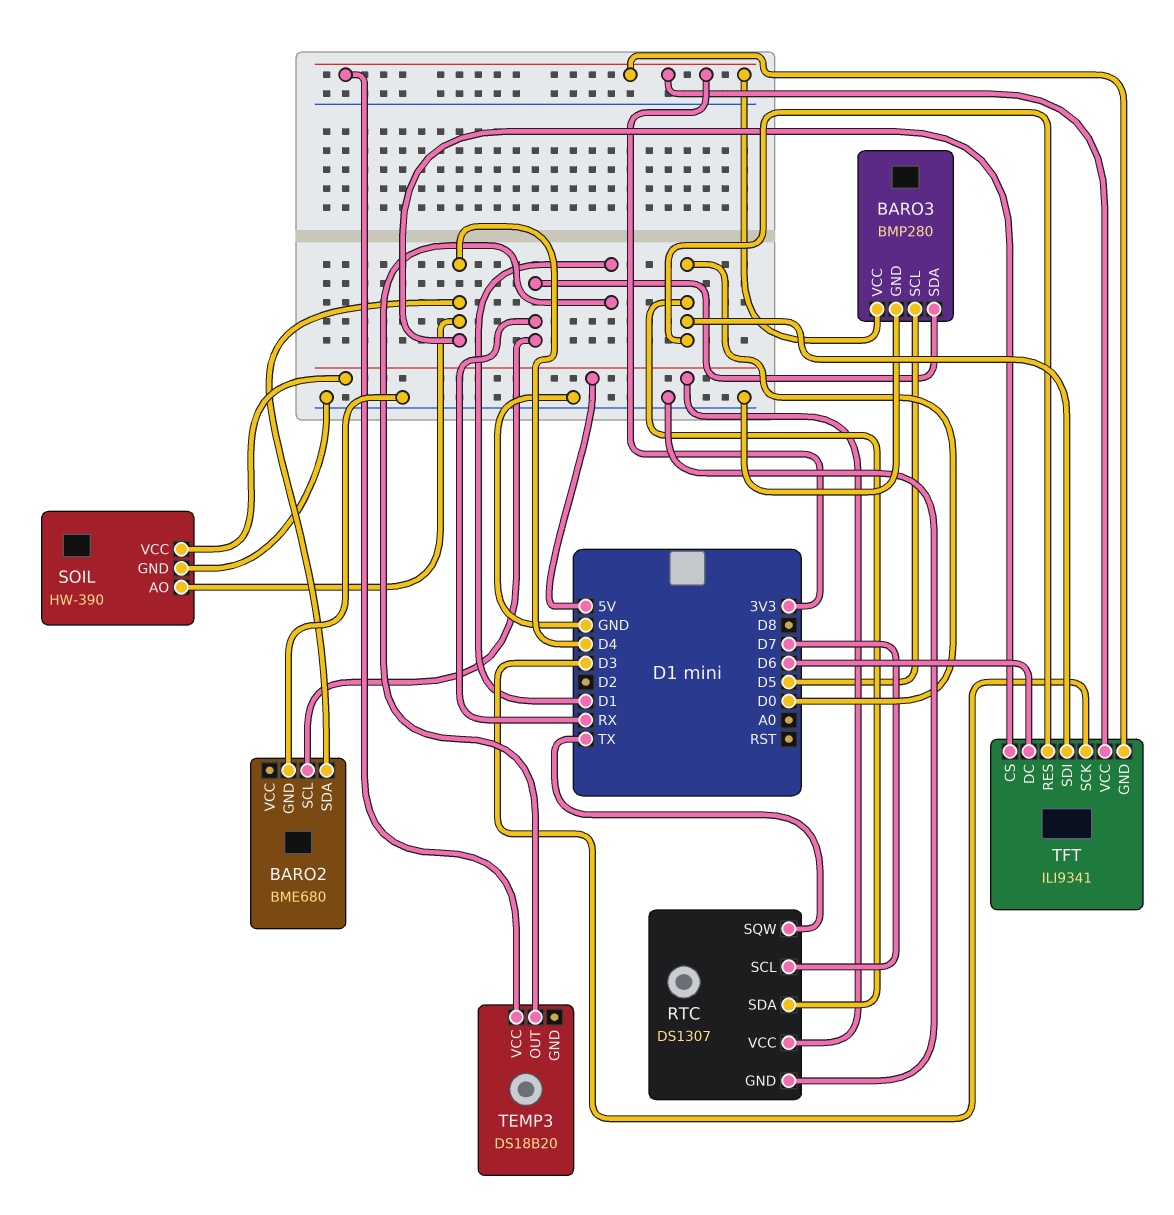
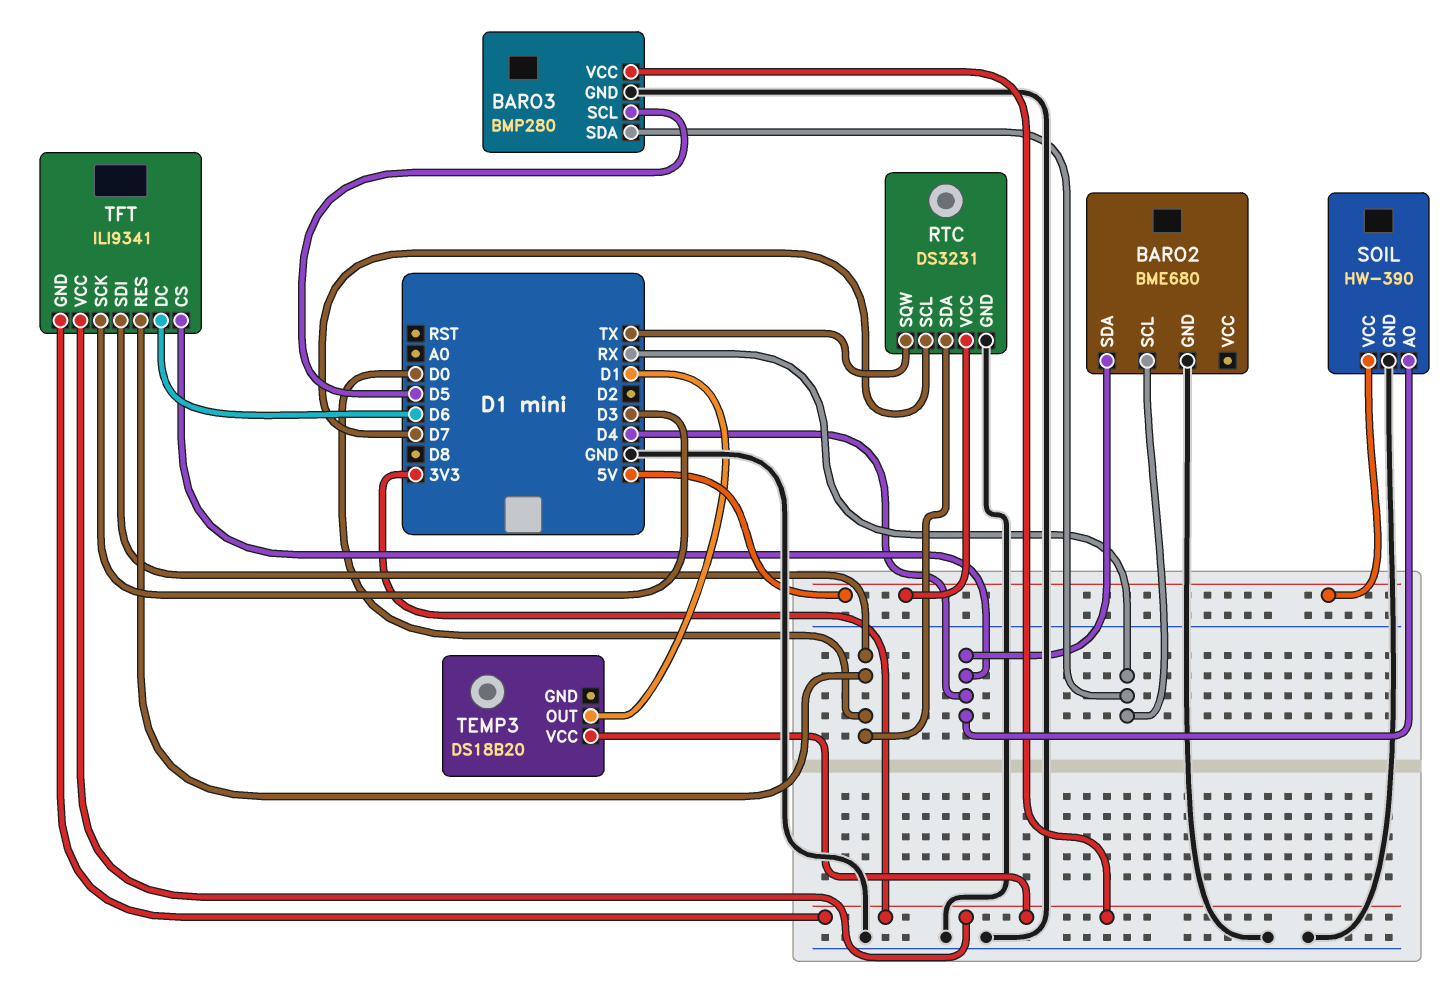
RTC: DS1307 -> DS3231

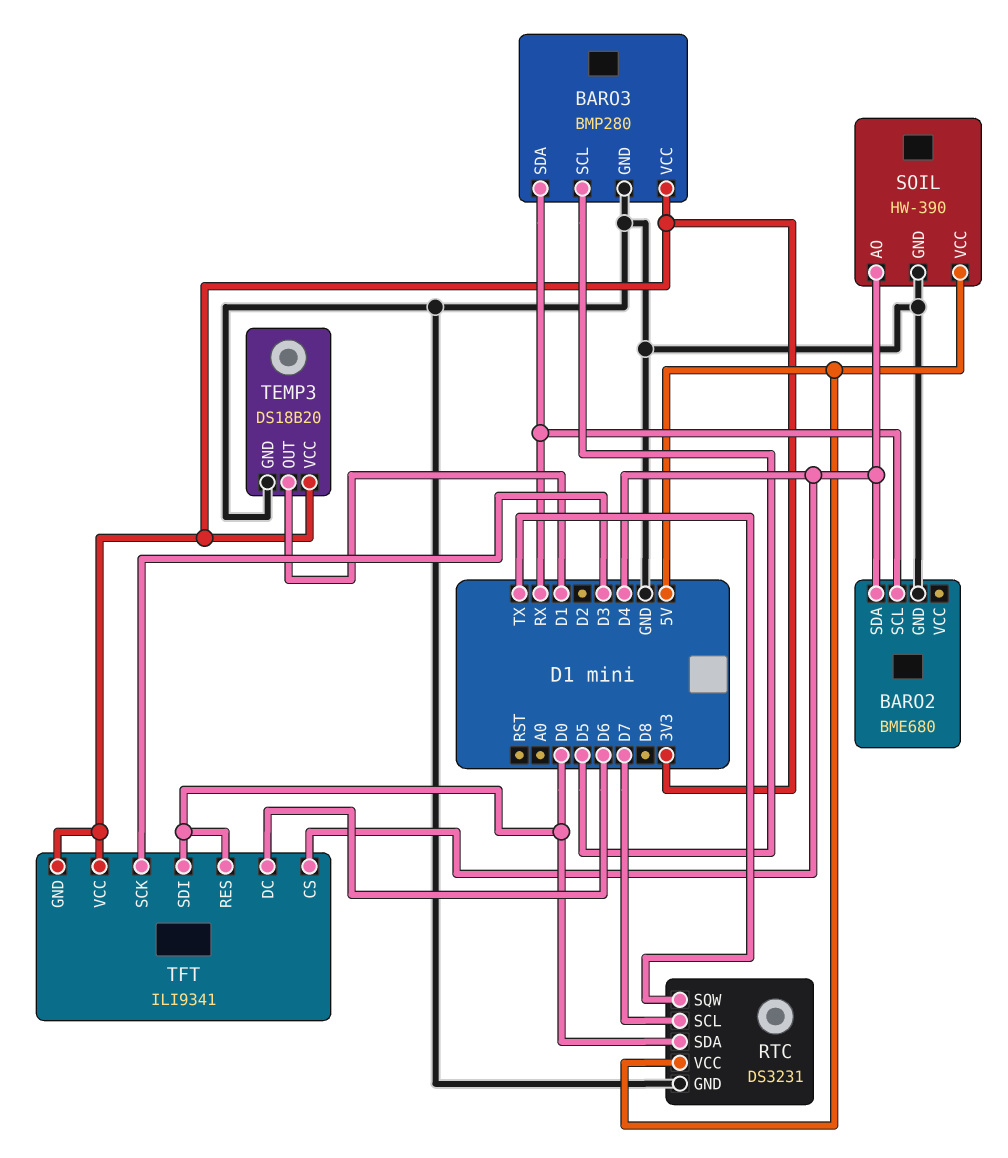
TEMP3 pin GND: none -> GND

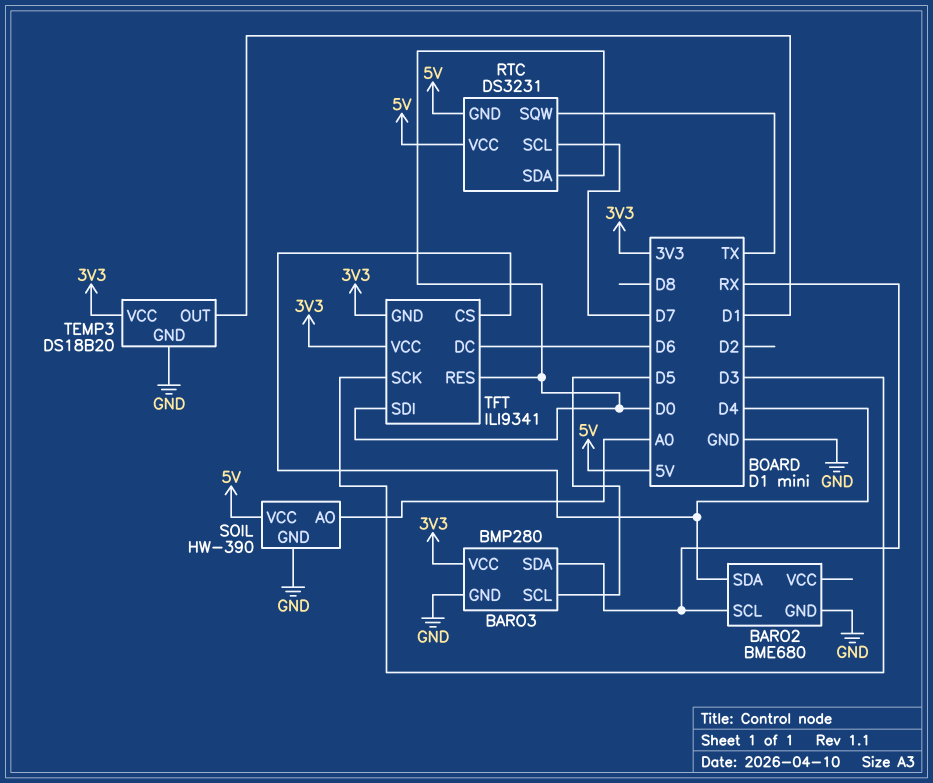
RTC pin GND: GND -> 5V
SOIL pin AO: D4 -> A0

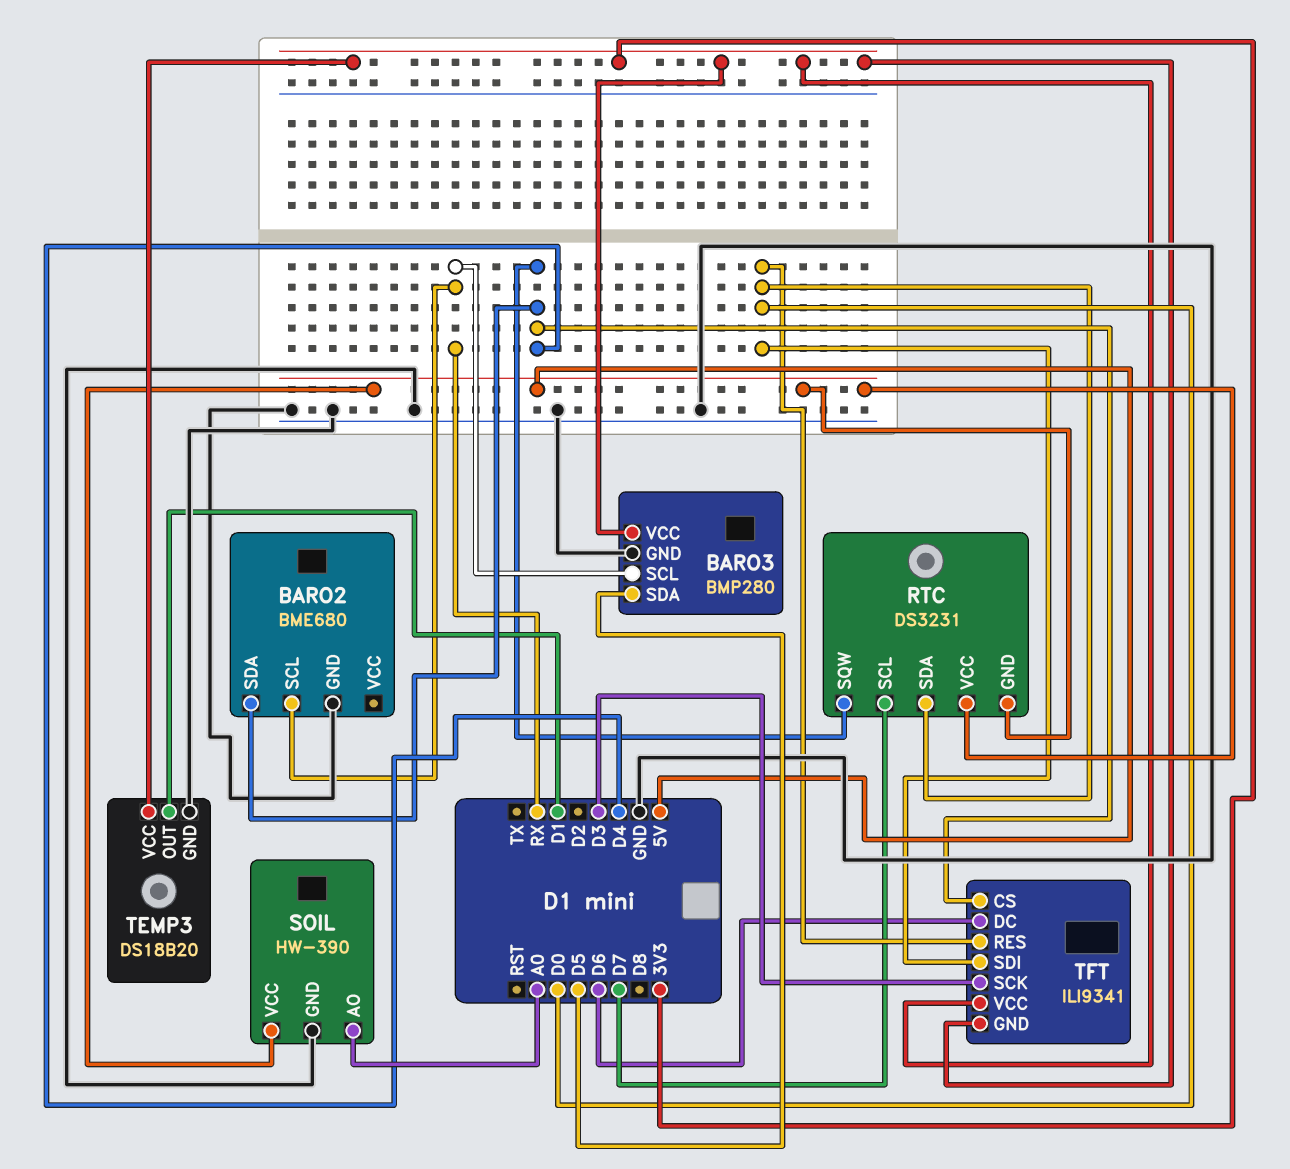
BARO3 pin SCL: D5 -> RX
BARO3 pin SDA: RX -> D5
RTC pin SQW: TX -> D4

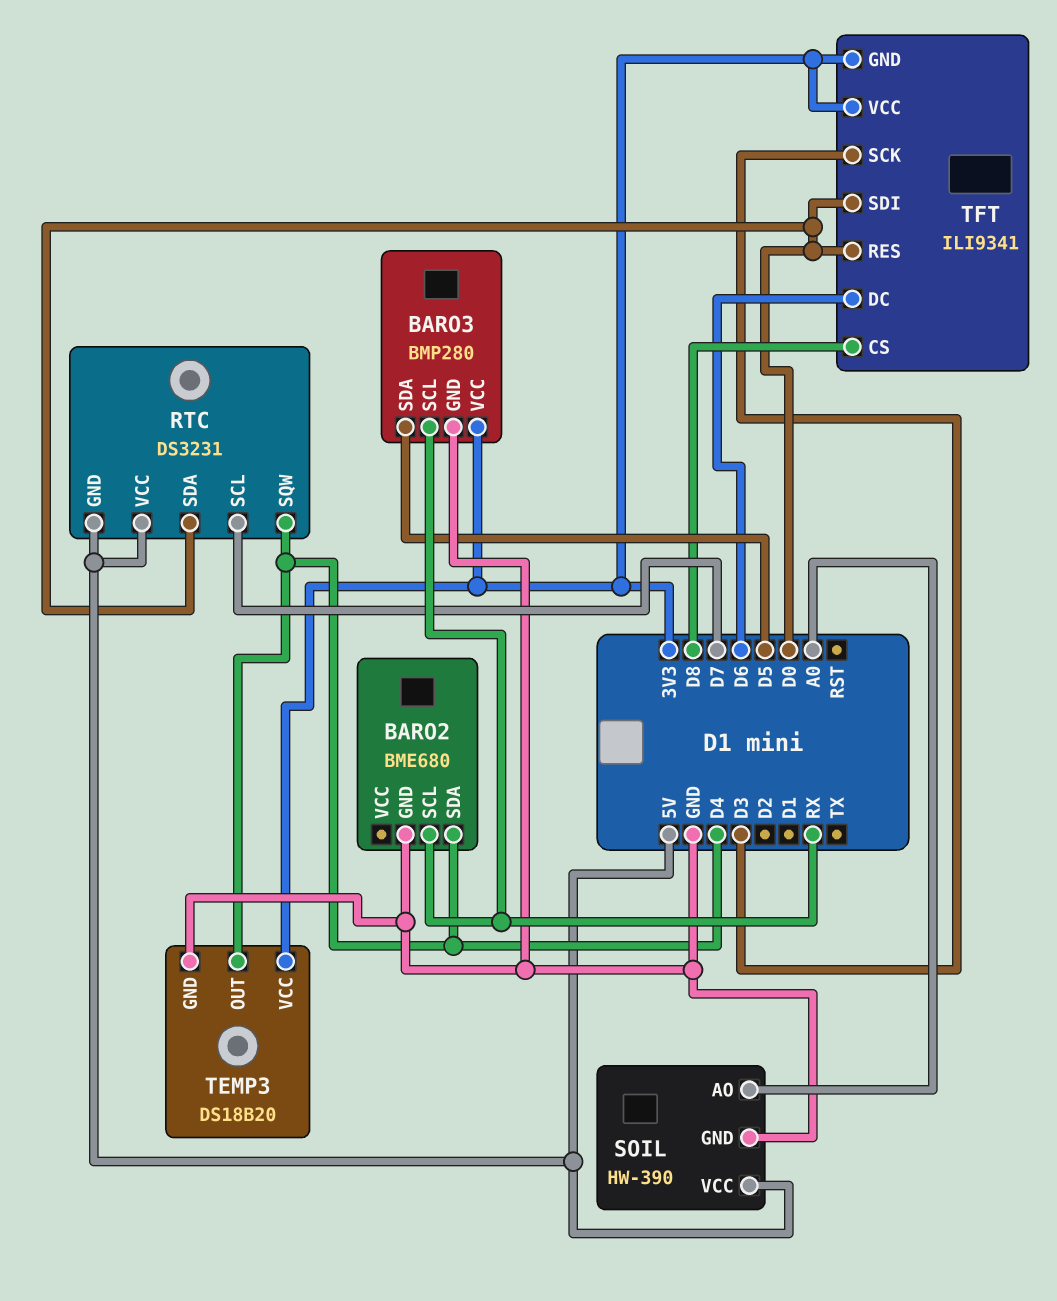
TEMP3 pin OUT: D1 -> D4
TFT pin CS: D4 -> D8

